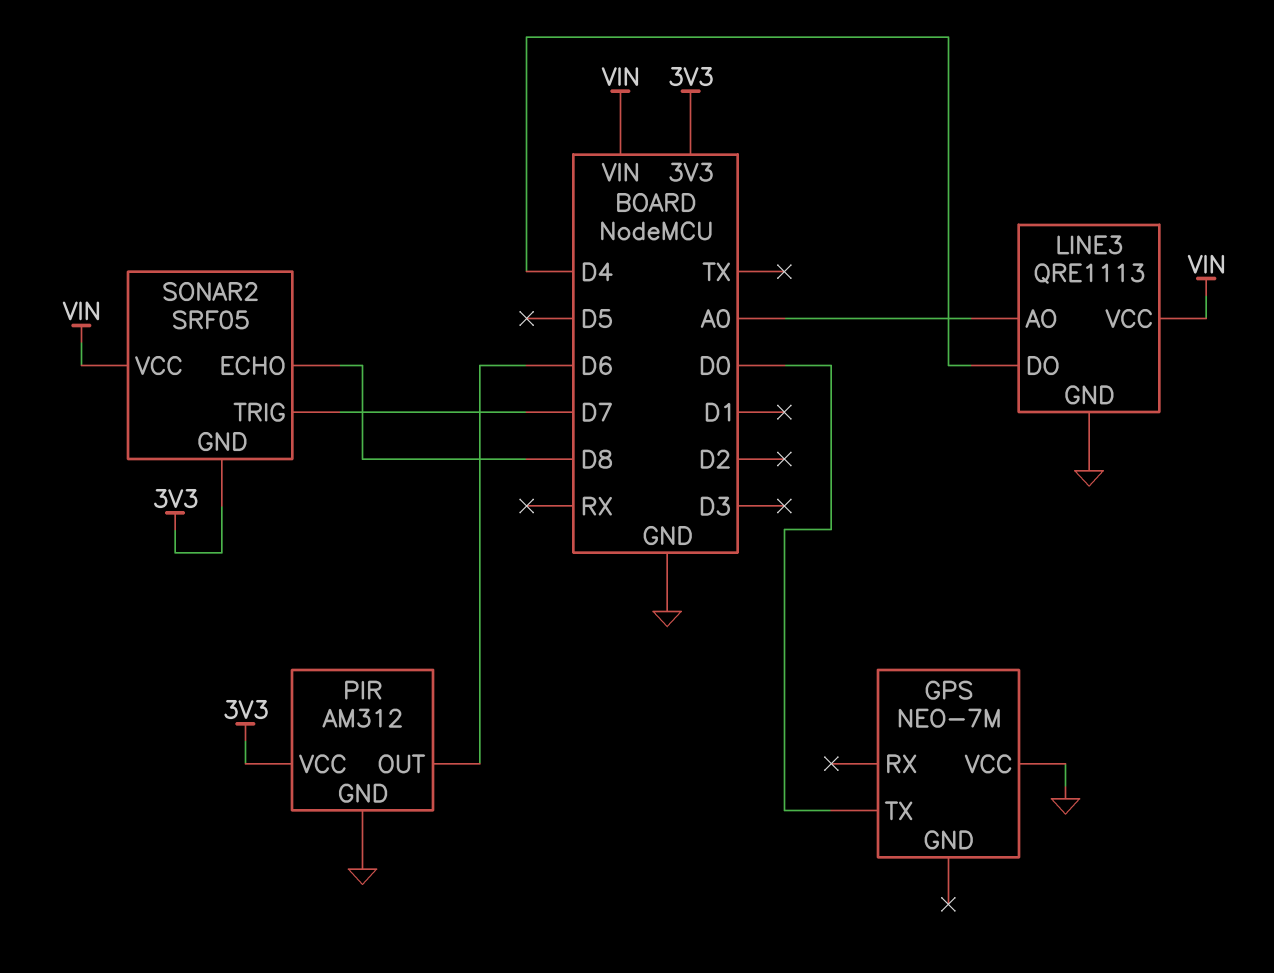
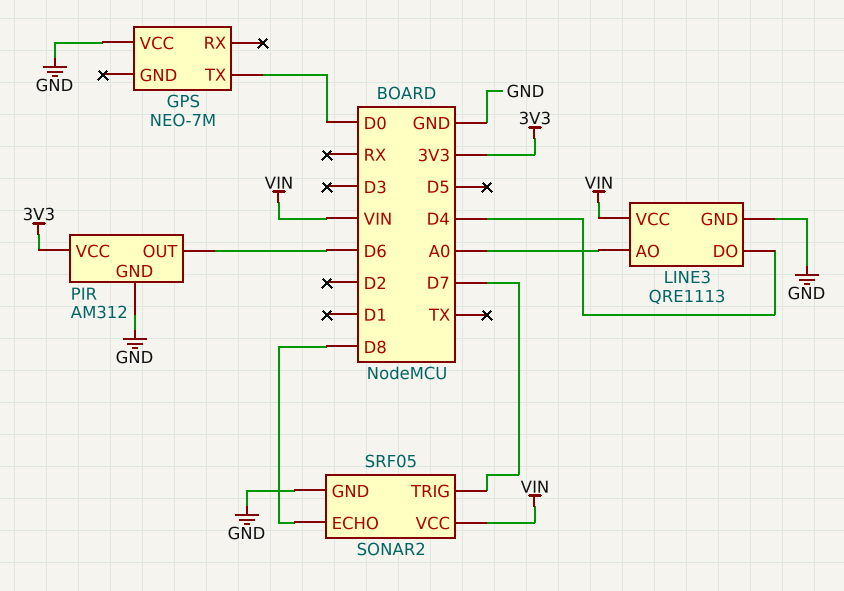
SONAR2 pin GND: 3V3 -> GND

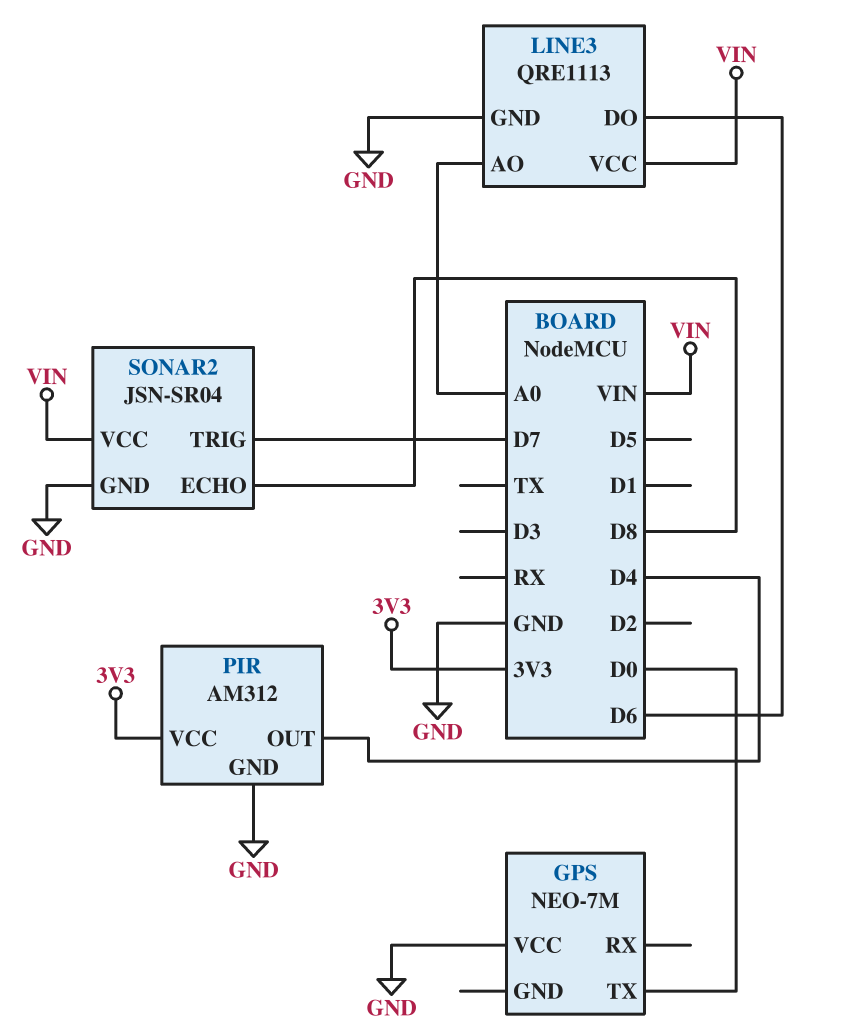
LINE3 pin DO: D4 -> D6
PIR pin OUT: D6 -> D4
SONAR2: SRF05 -> JSN-SR04

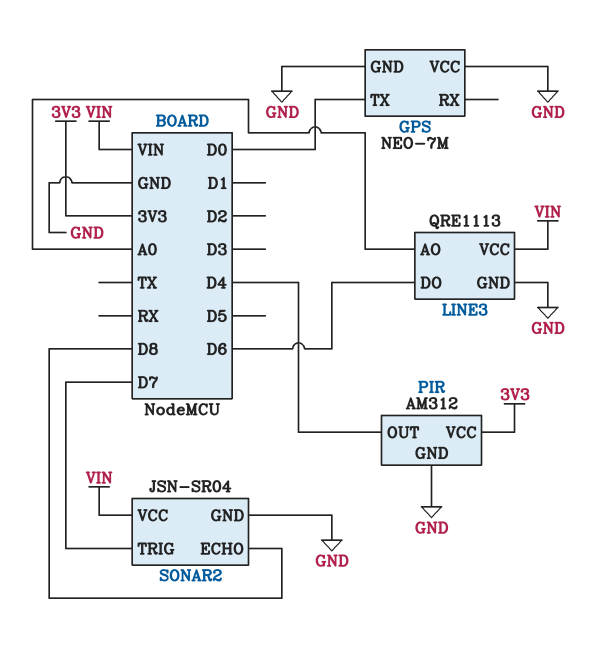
GPS pin GND: none -> GND

